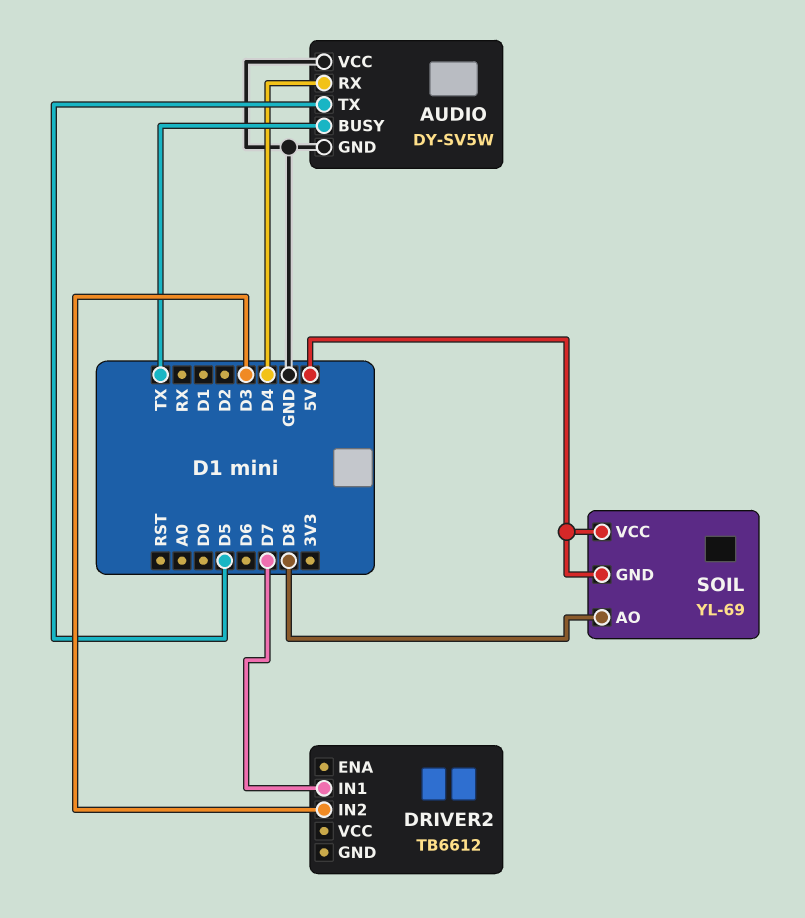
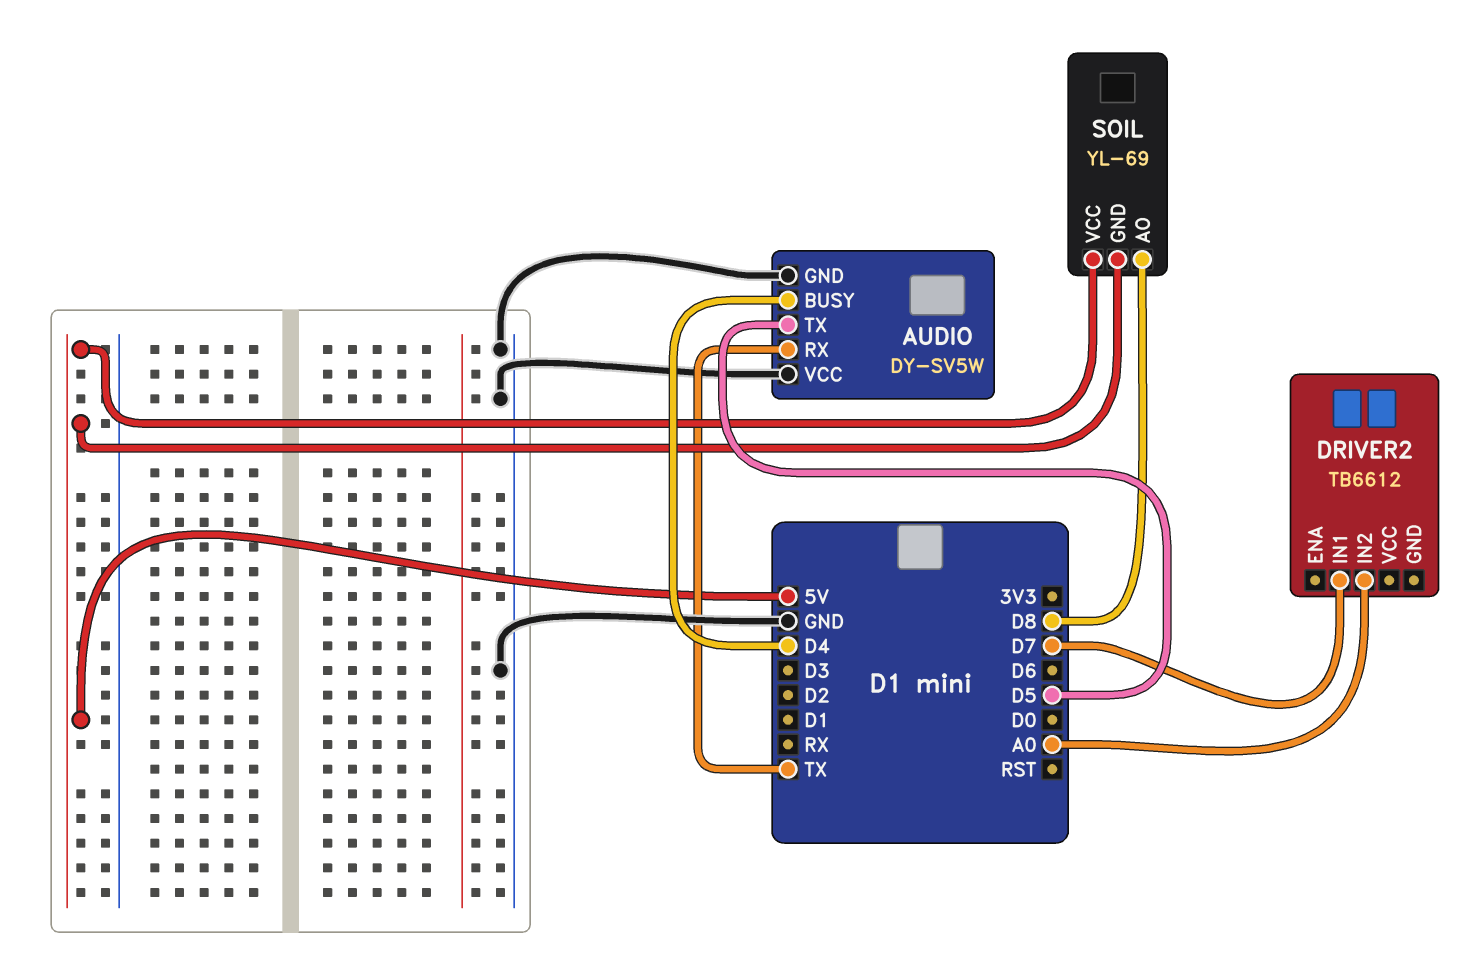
AUDIO pin BUSY: TX -> D4
AUDIO pin RX: D4 -> TX
DRIVER2 pin IN2: D3 -> A0

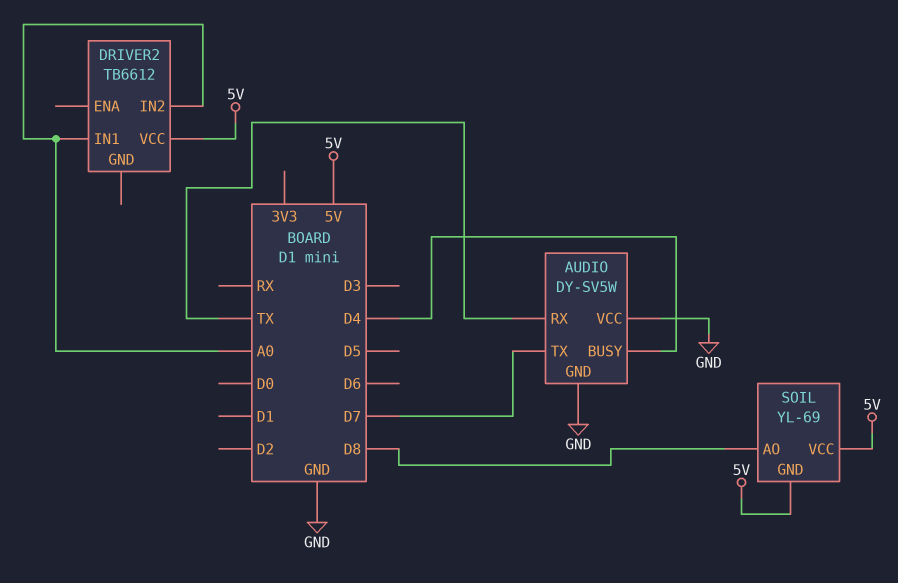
AUDIO pin TX: D5 -> D7
DRIVER2 pin IN1: D7 -> A0
DRIVER2 pin VCC: none -> 5V

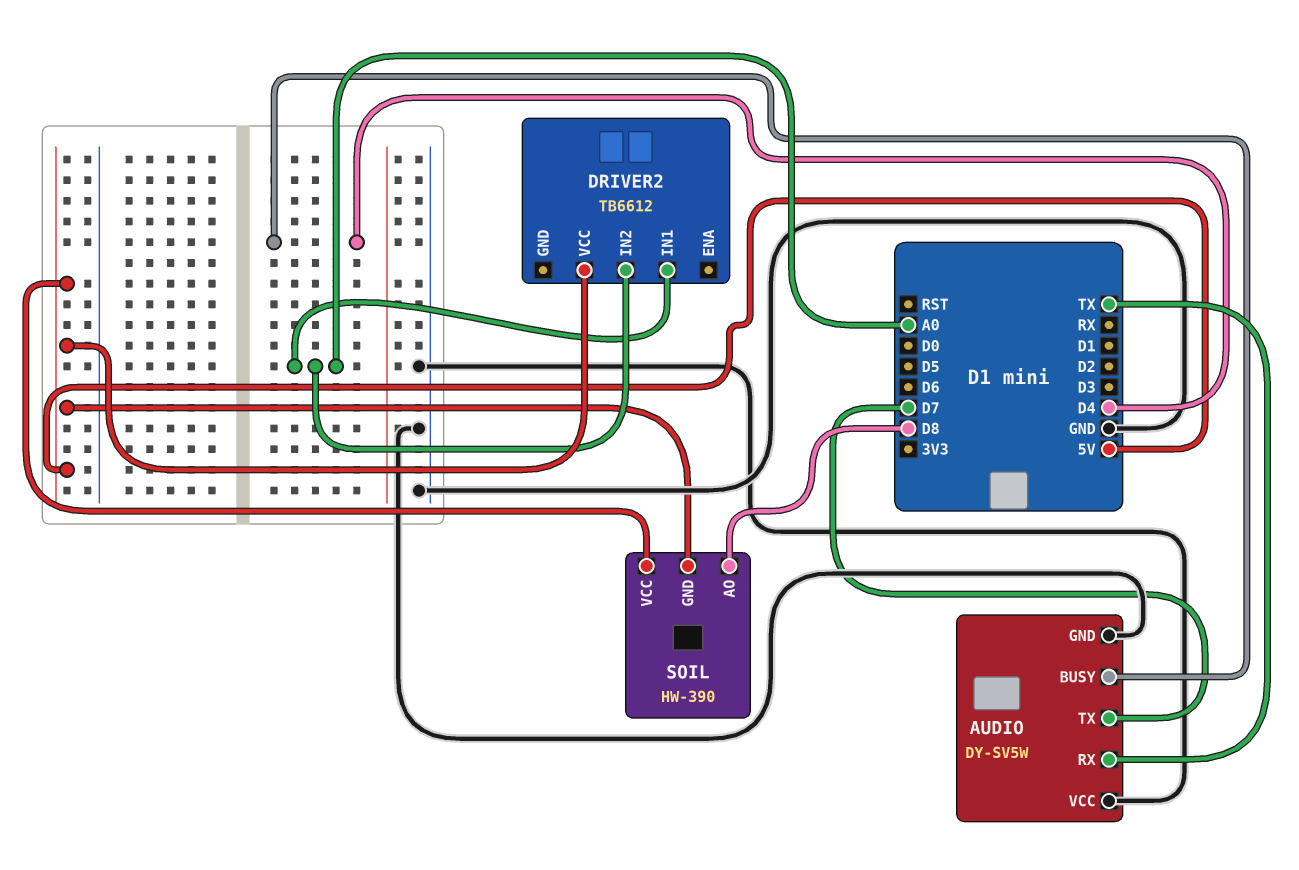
SOIL: YL-69 -> HW-390

